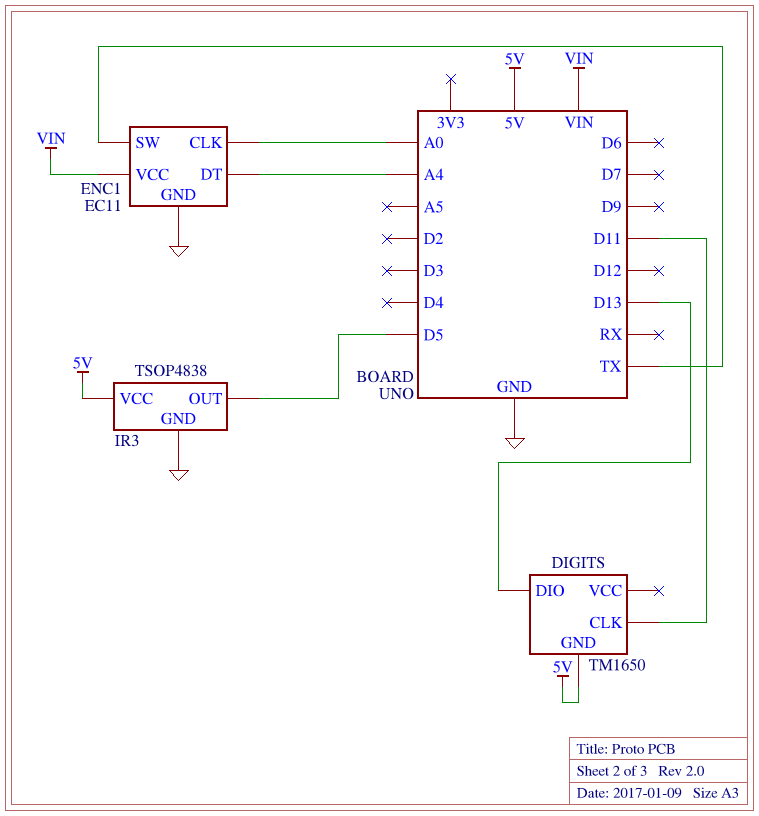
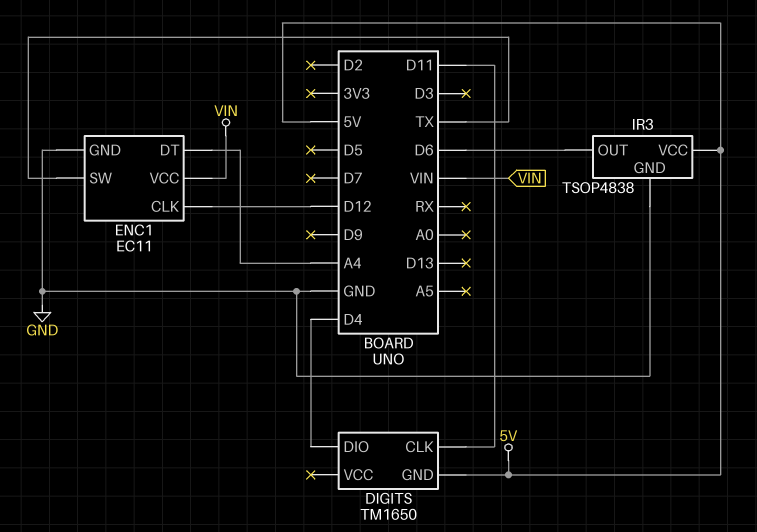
DIGITS pin DIO: D13 -> D4
ENC1 pin CLK: A0 -> D12
IR3 pin OUT: D5 -> D6

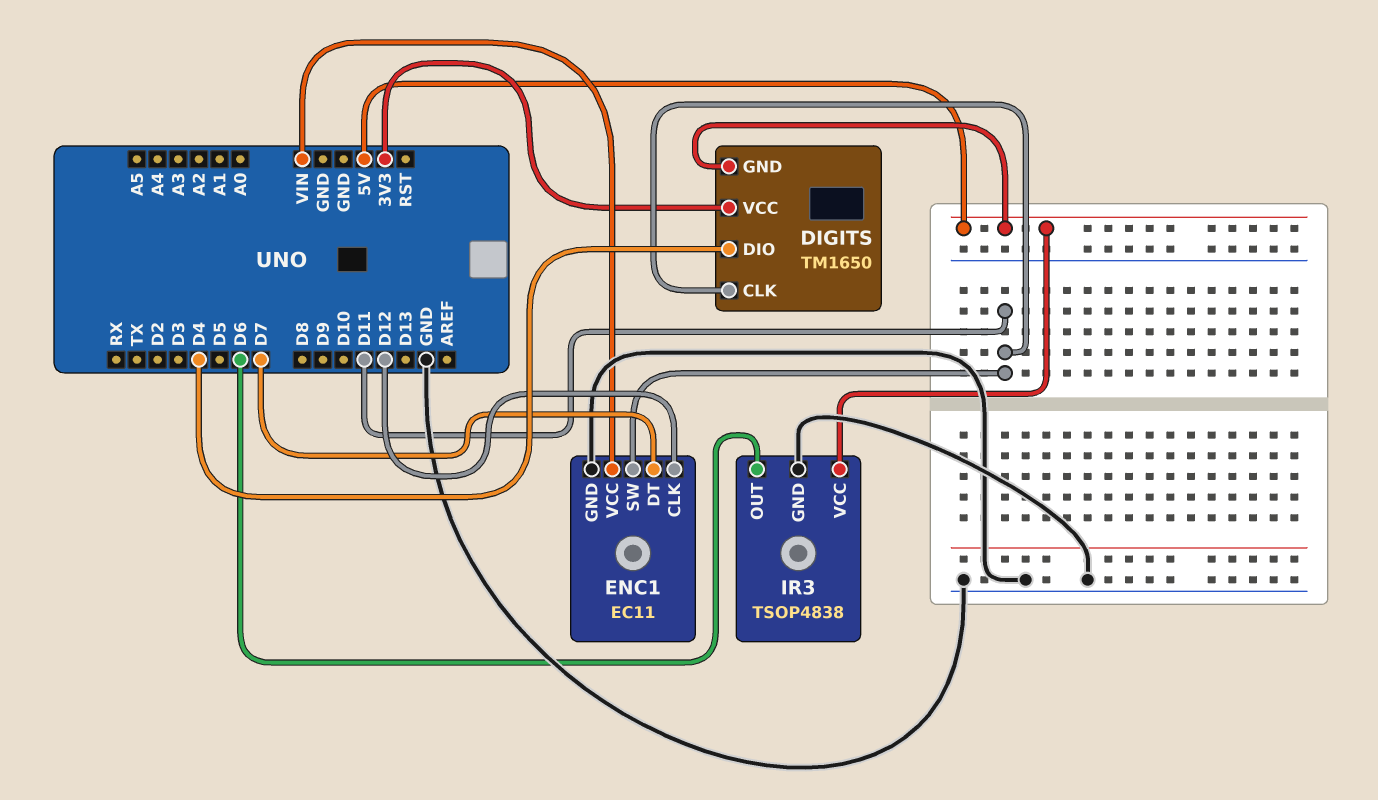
DIGITS pin VCC: none -> 3V3
ENC1 pin DT: A4 -> D7
ENC1 pin SW: TX -> D11

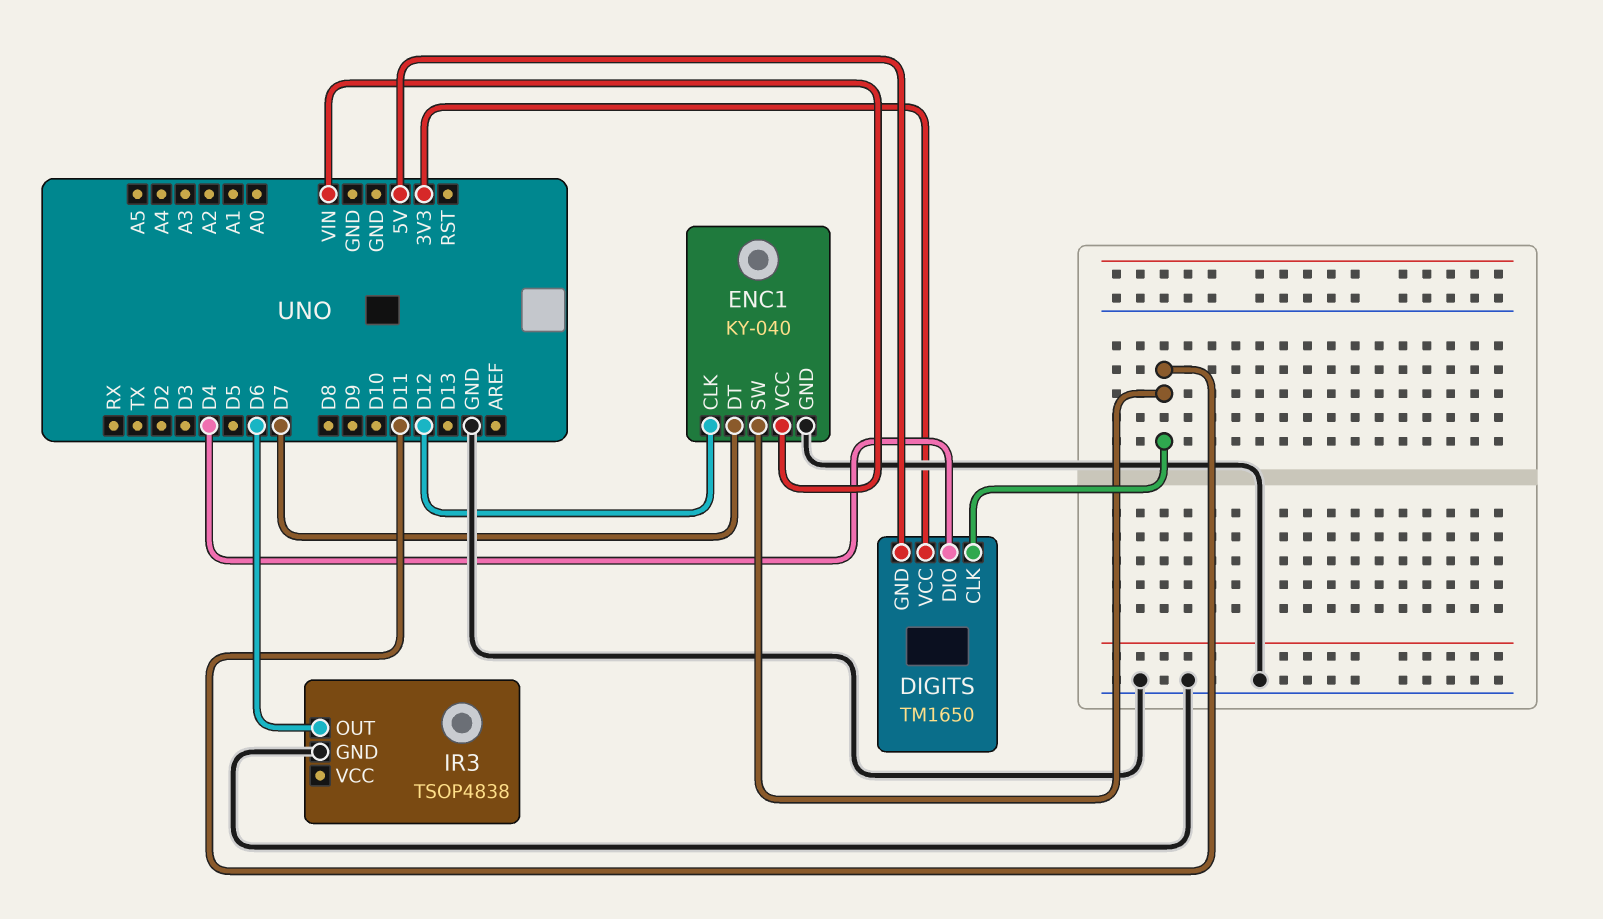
ENC1: EC11 -> KY-040
IR3 pin VCC: 5V -> none

